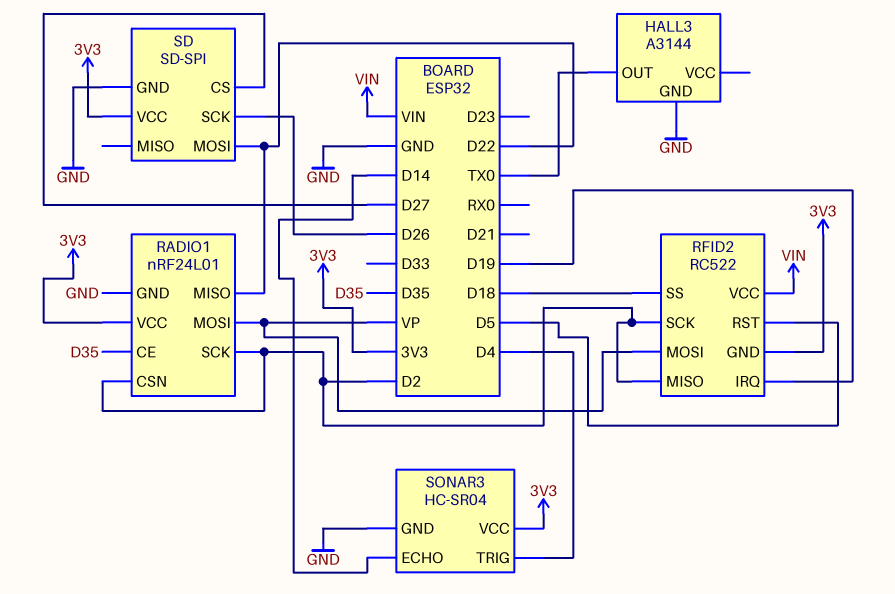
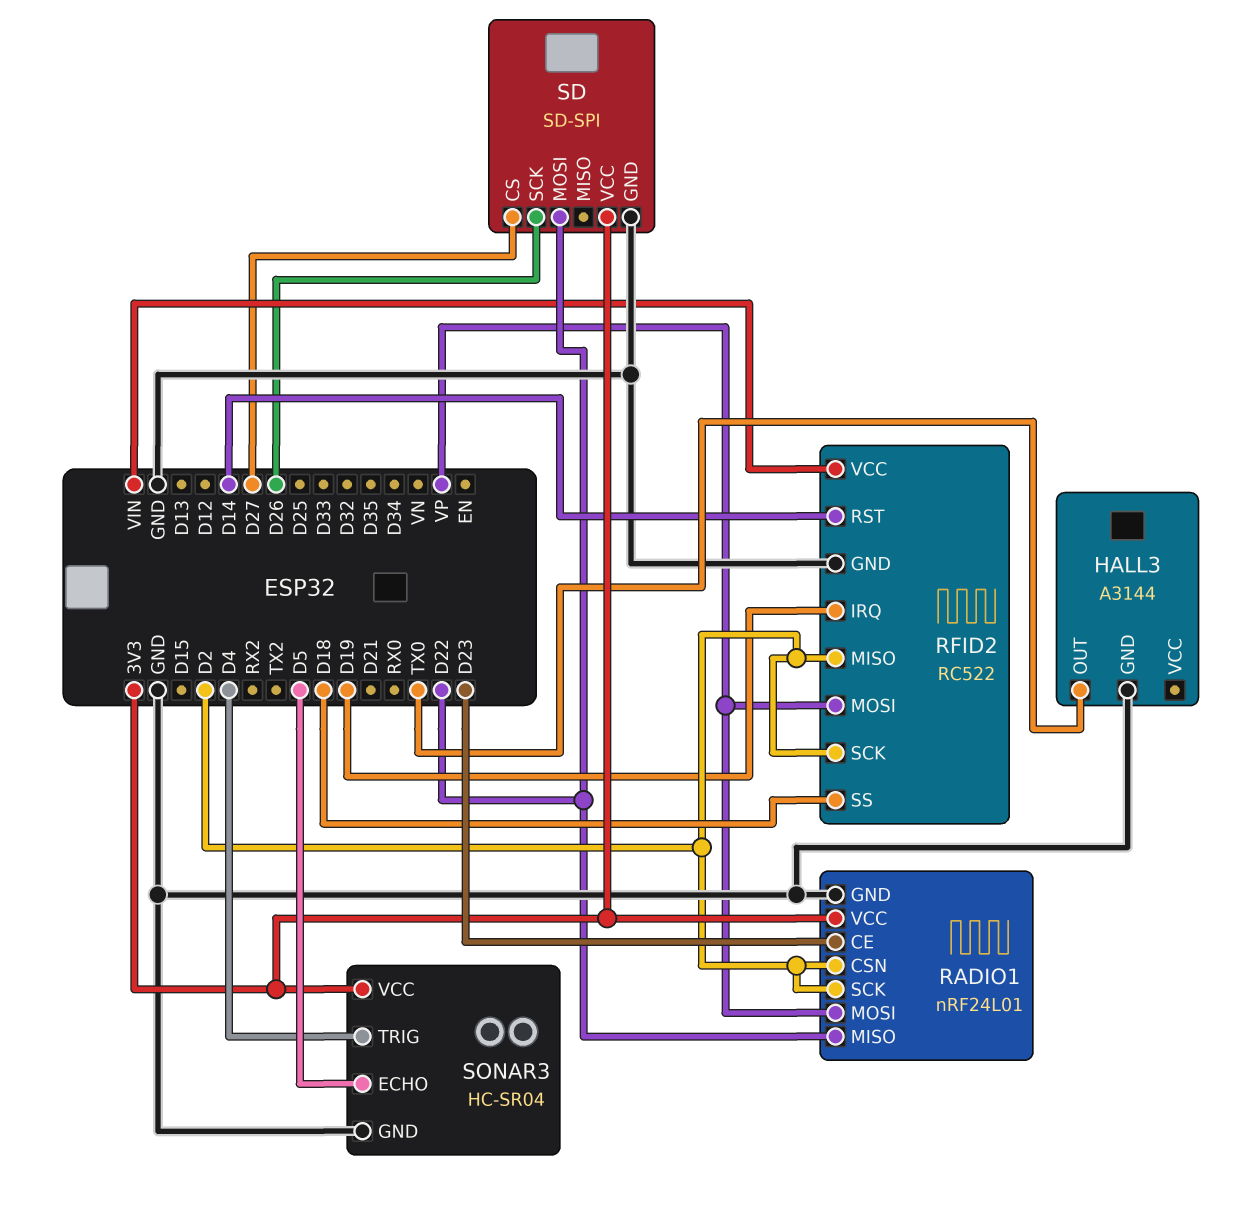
RADIO1 pin CE: D35 -> D23
RFID2 pin GND: 3V3 -> GND
RFID2 pin RST: D5 -> D14
SONAR3 pin ECHO: D14 -> D5

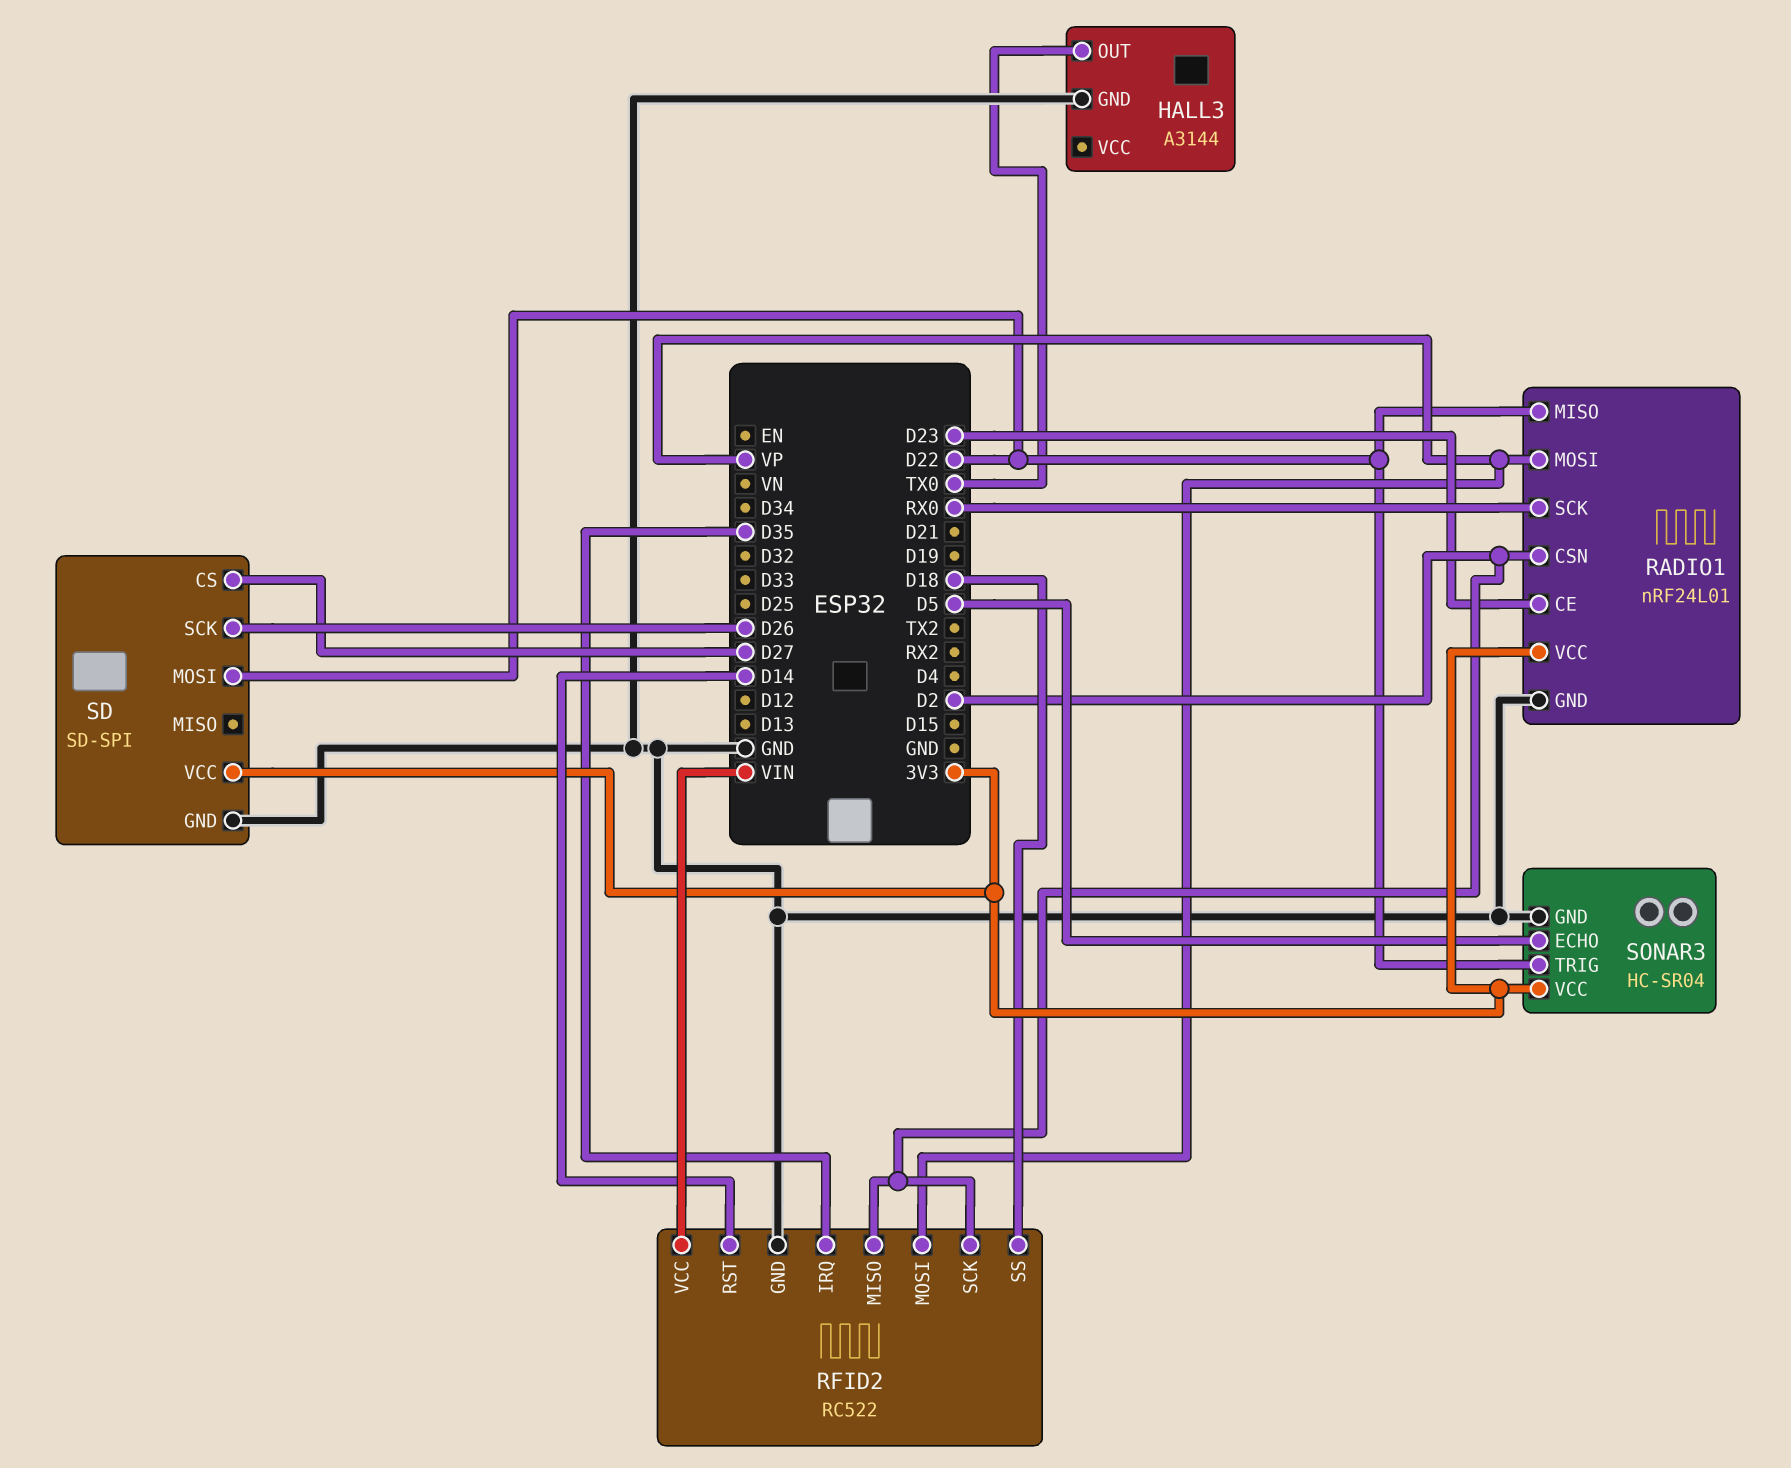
RADIO1 pin SCK: D2 -> RX0
RFID2 pin IRQ: D19 -> D35
SONAR3 pin TRIG: D4 -> D22

